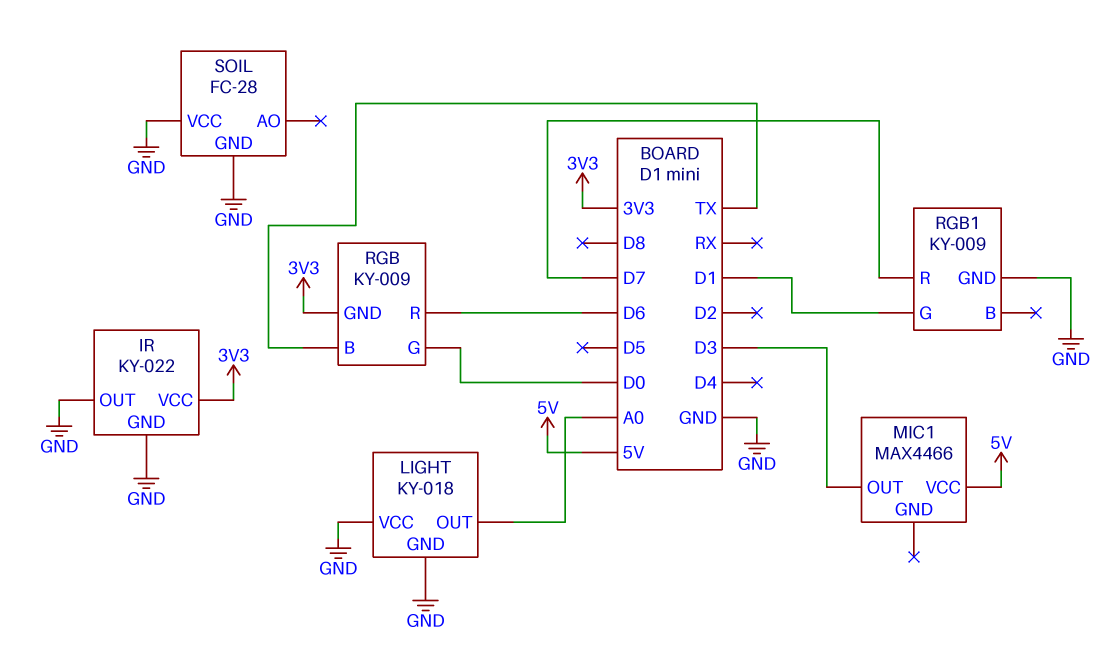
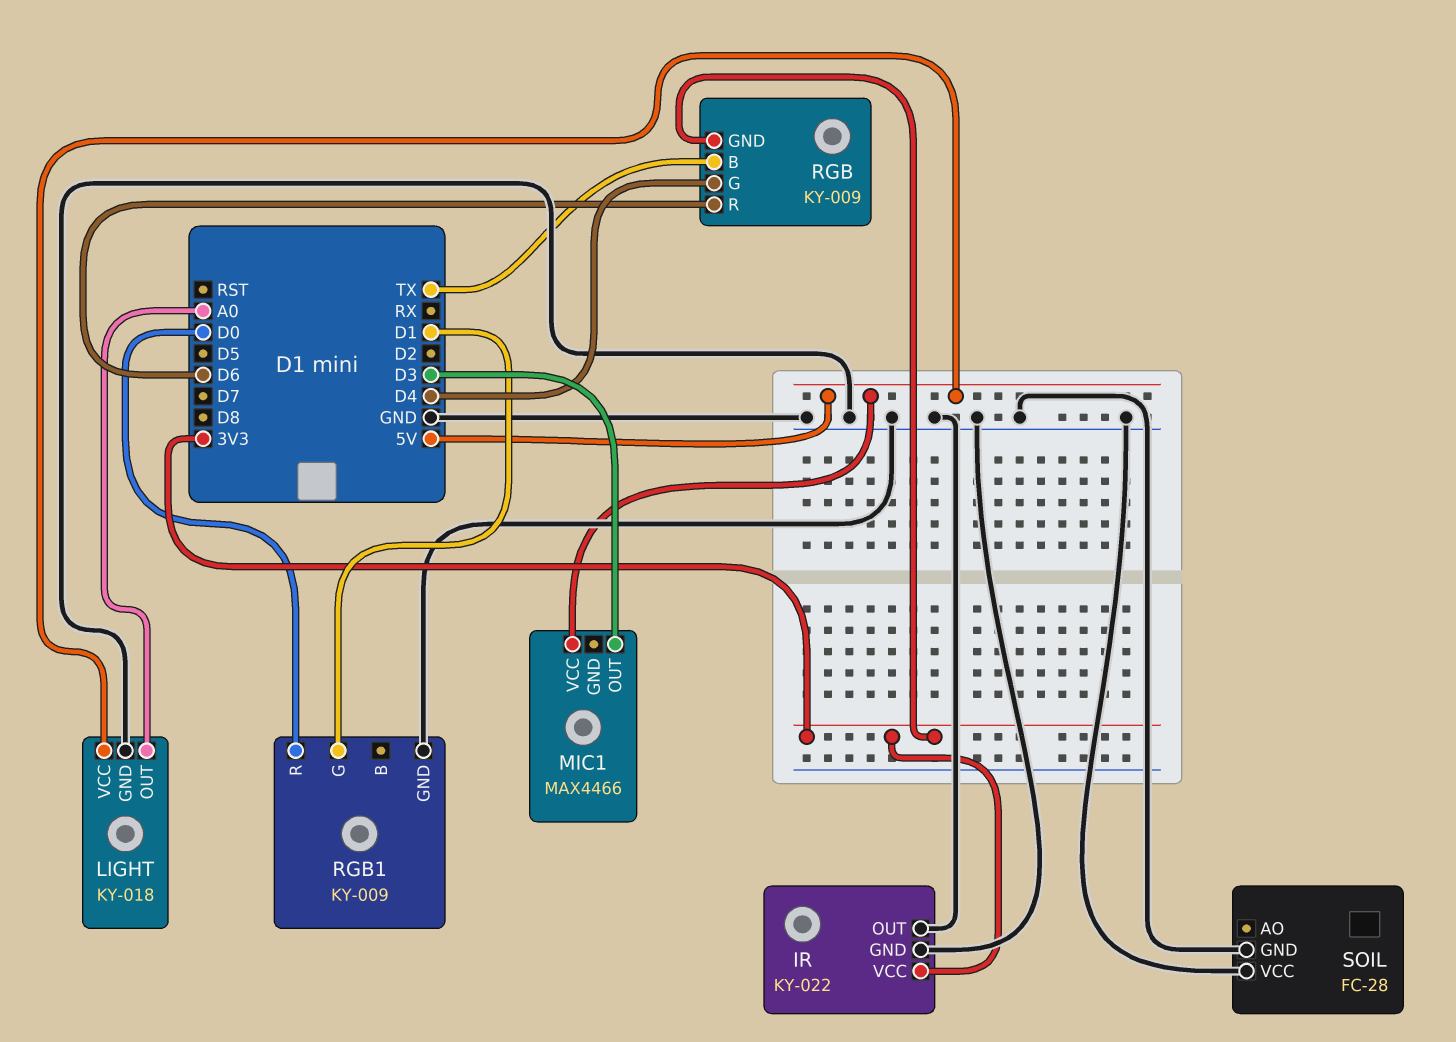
LIGHT pin VCC: GND -> 5V
RGB pin G: D0 -> D4
RGB1 pin R: D7 -> D0

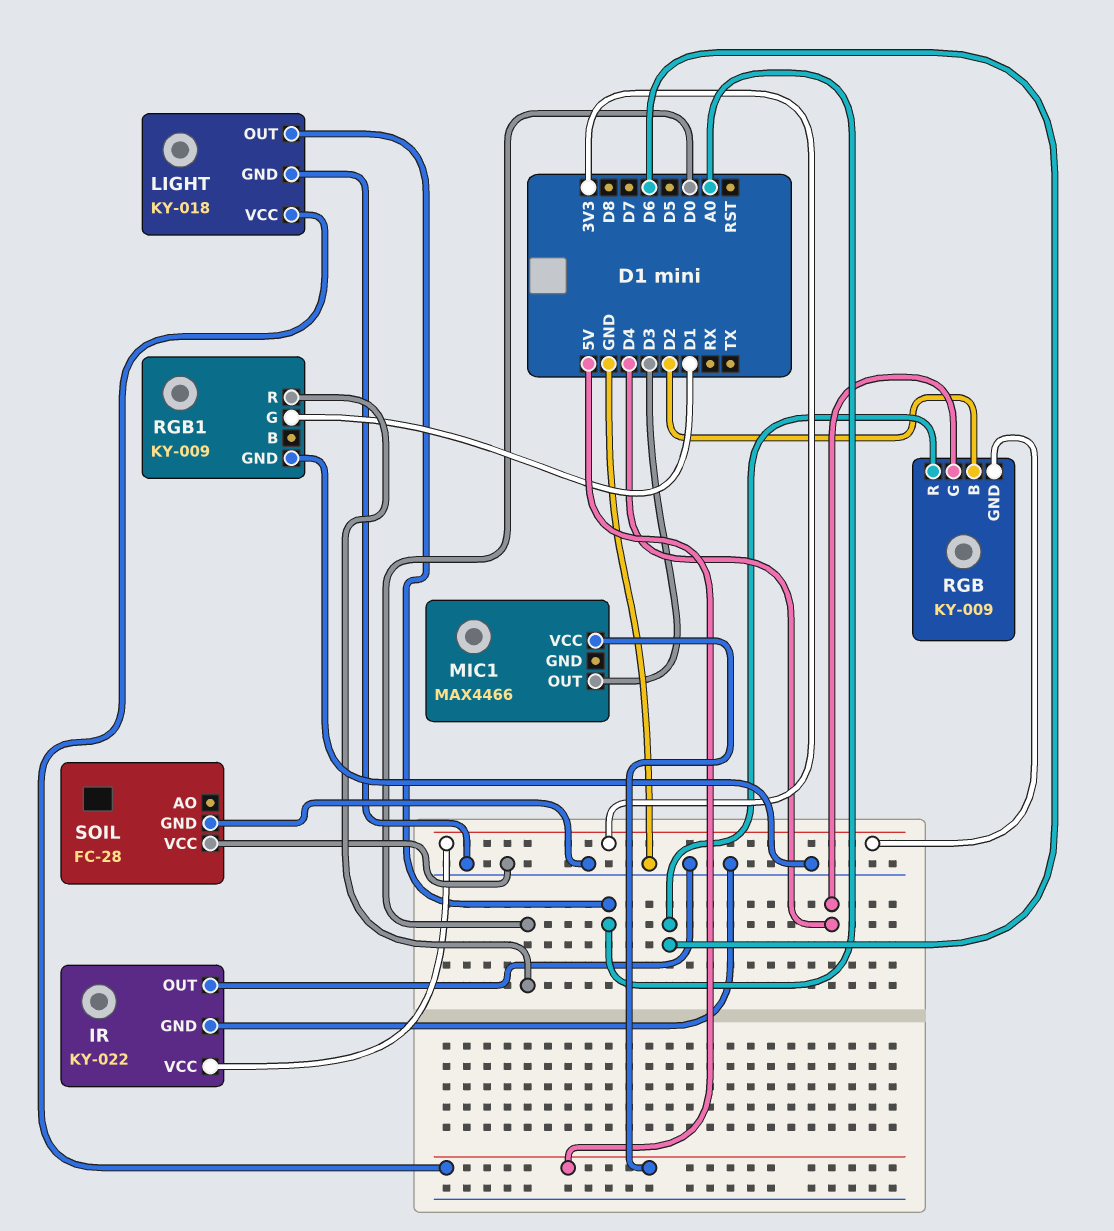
RGB pin B: TX -> D2

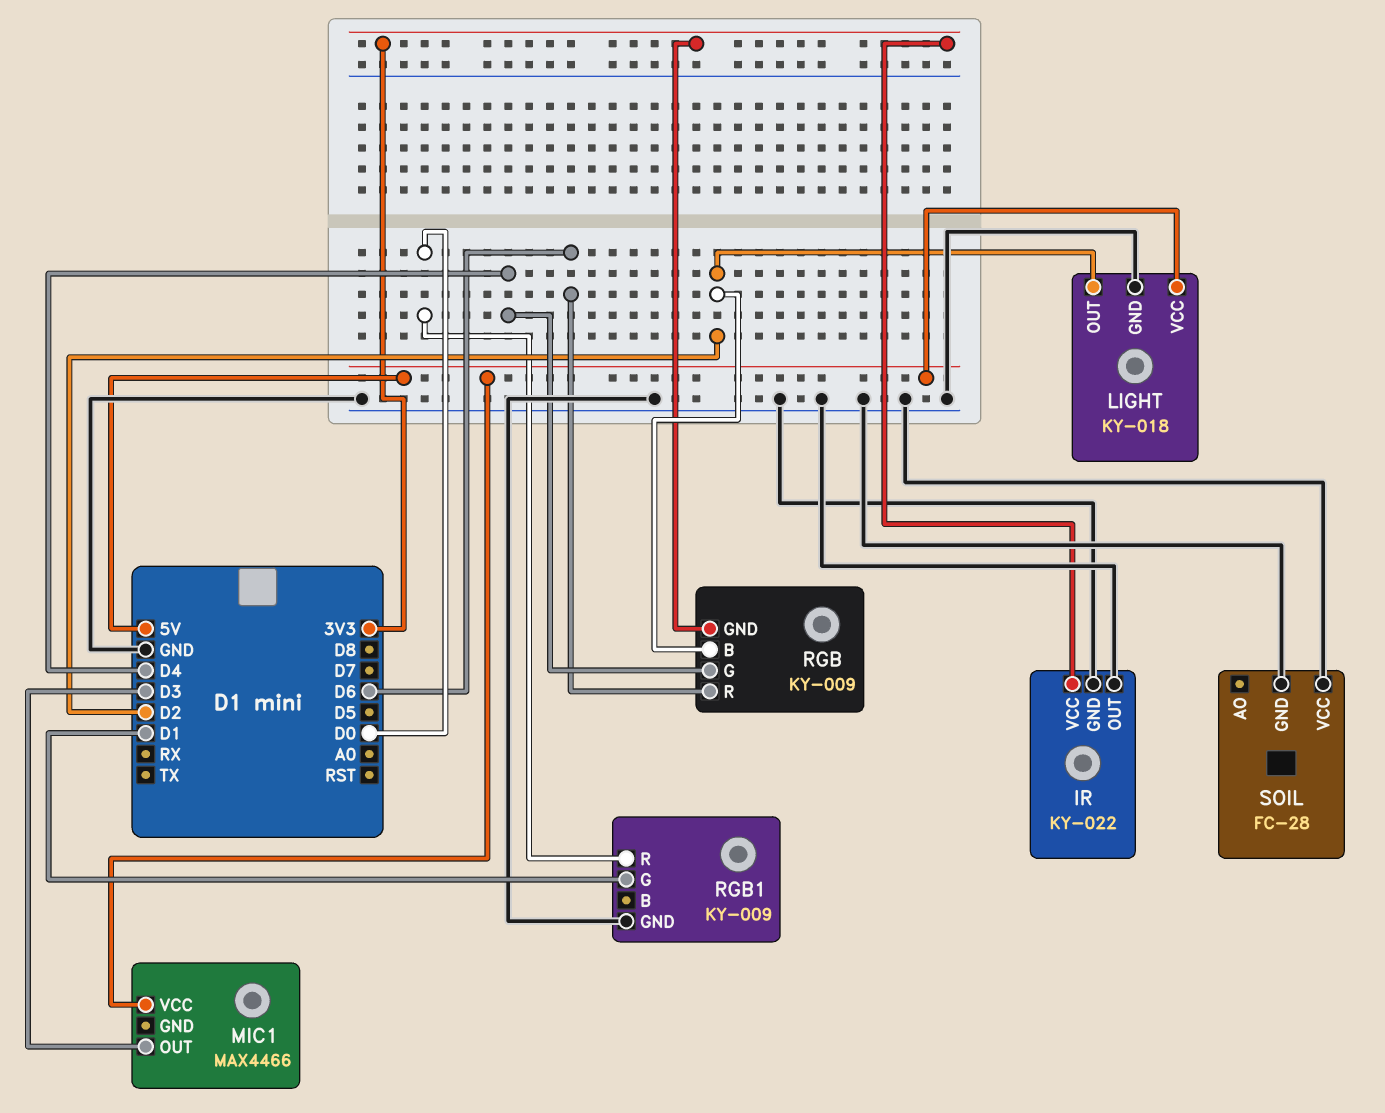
LIGHT pin OUT: A0 -> D2

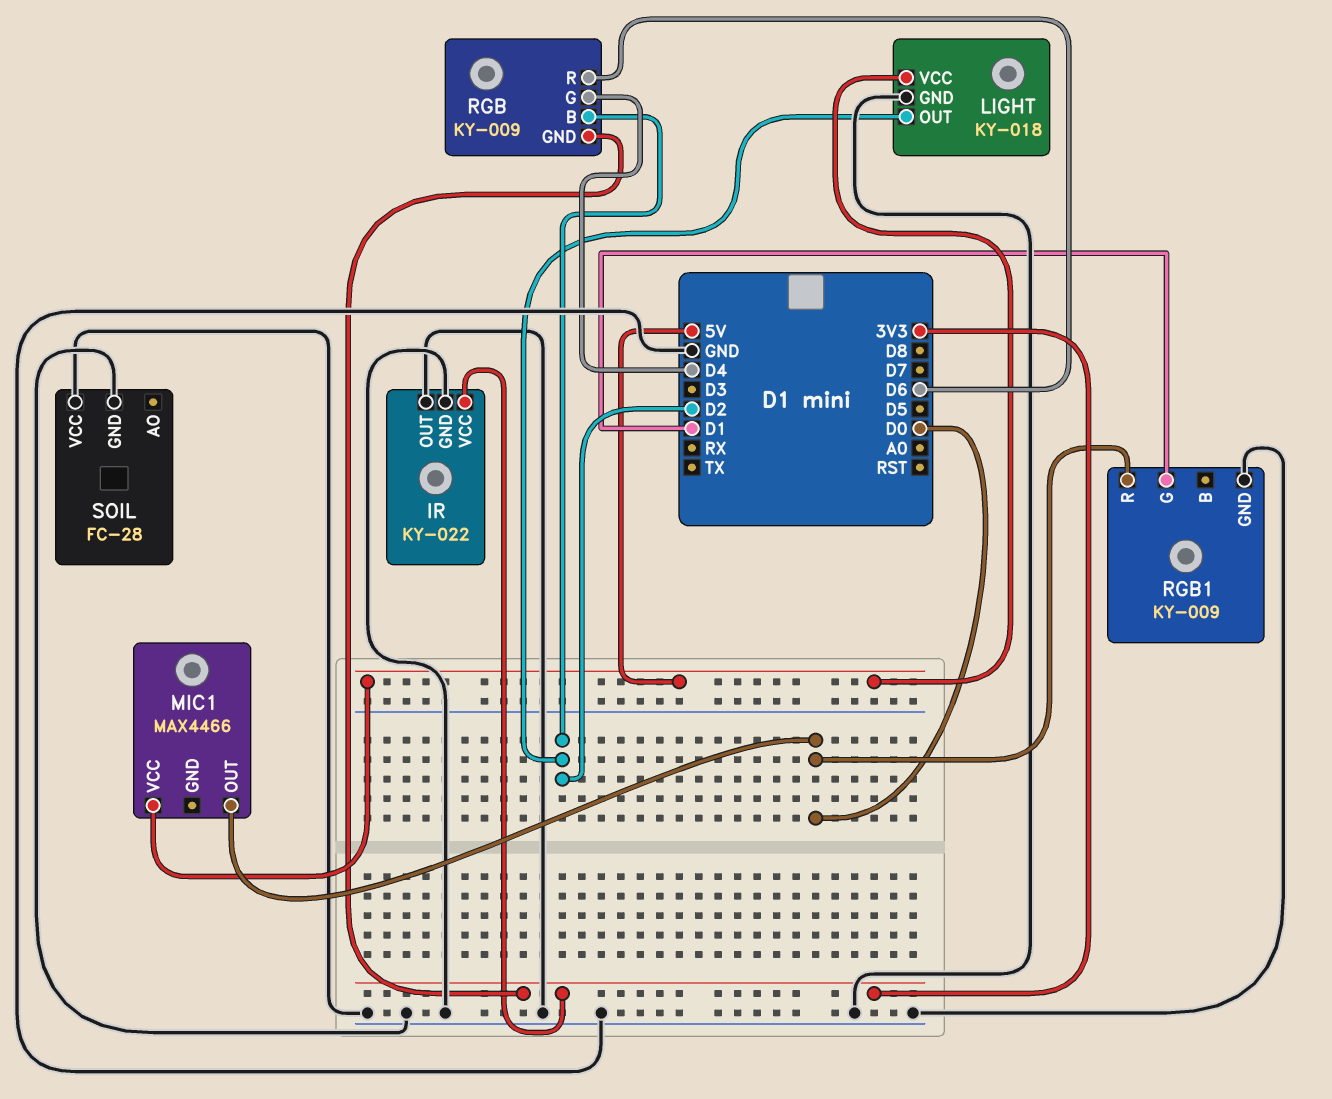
MIC1 pin OUT: D3 -> D0

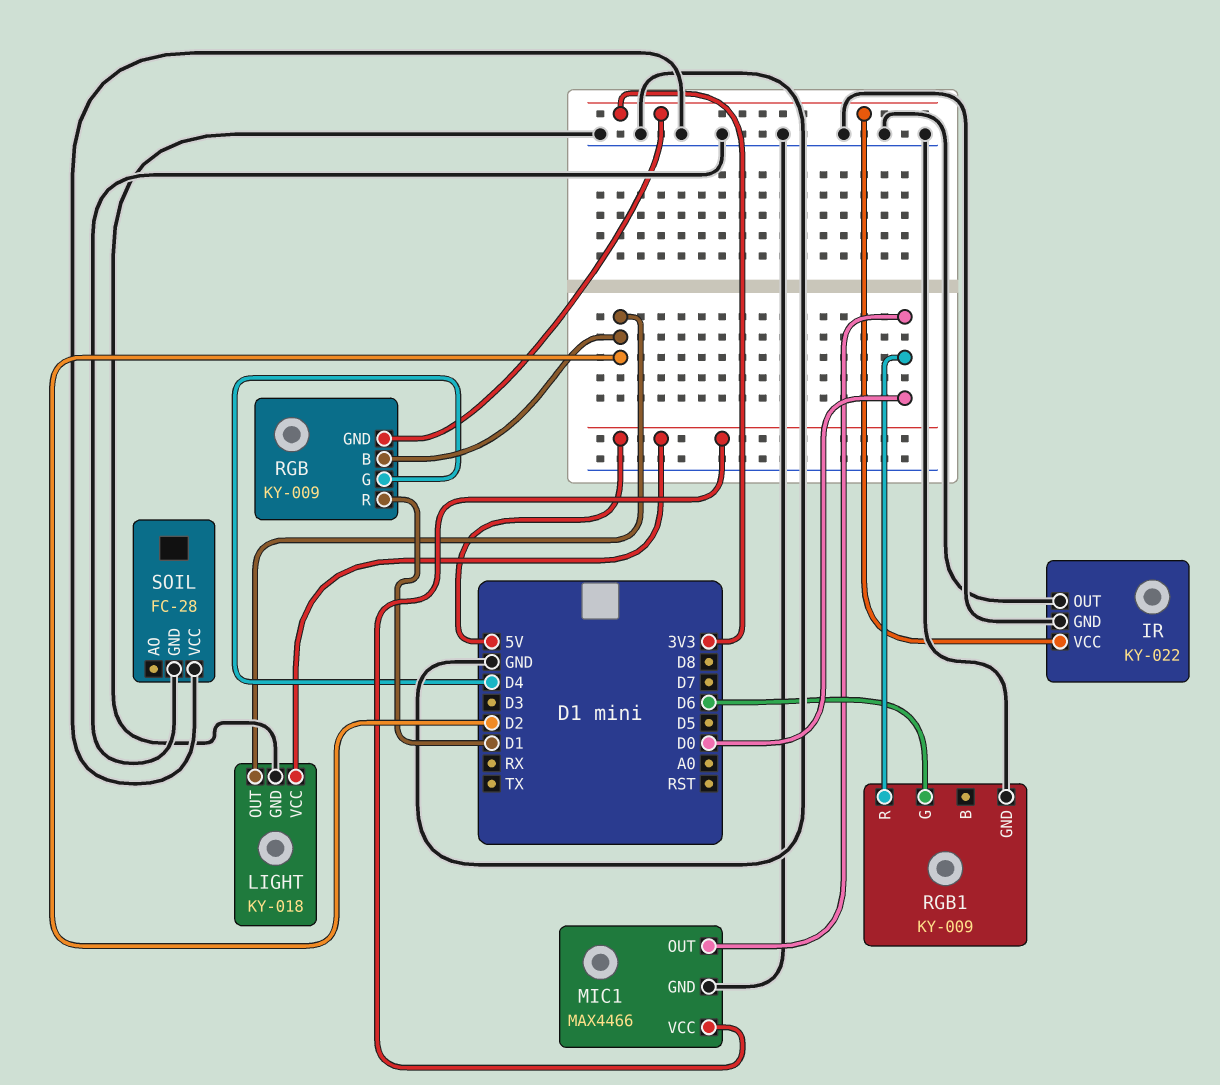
MIC1 pin GND: none -> GND
RGB pin R: D6 -> D1
RGB1 pin G: D1 -> D6

